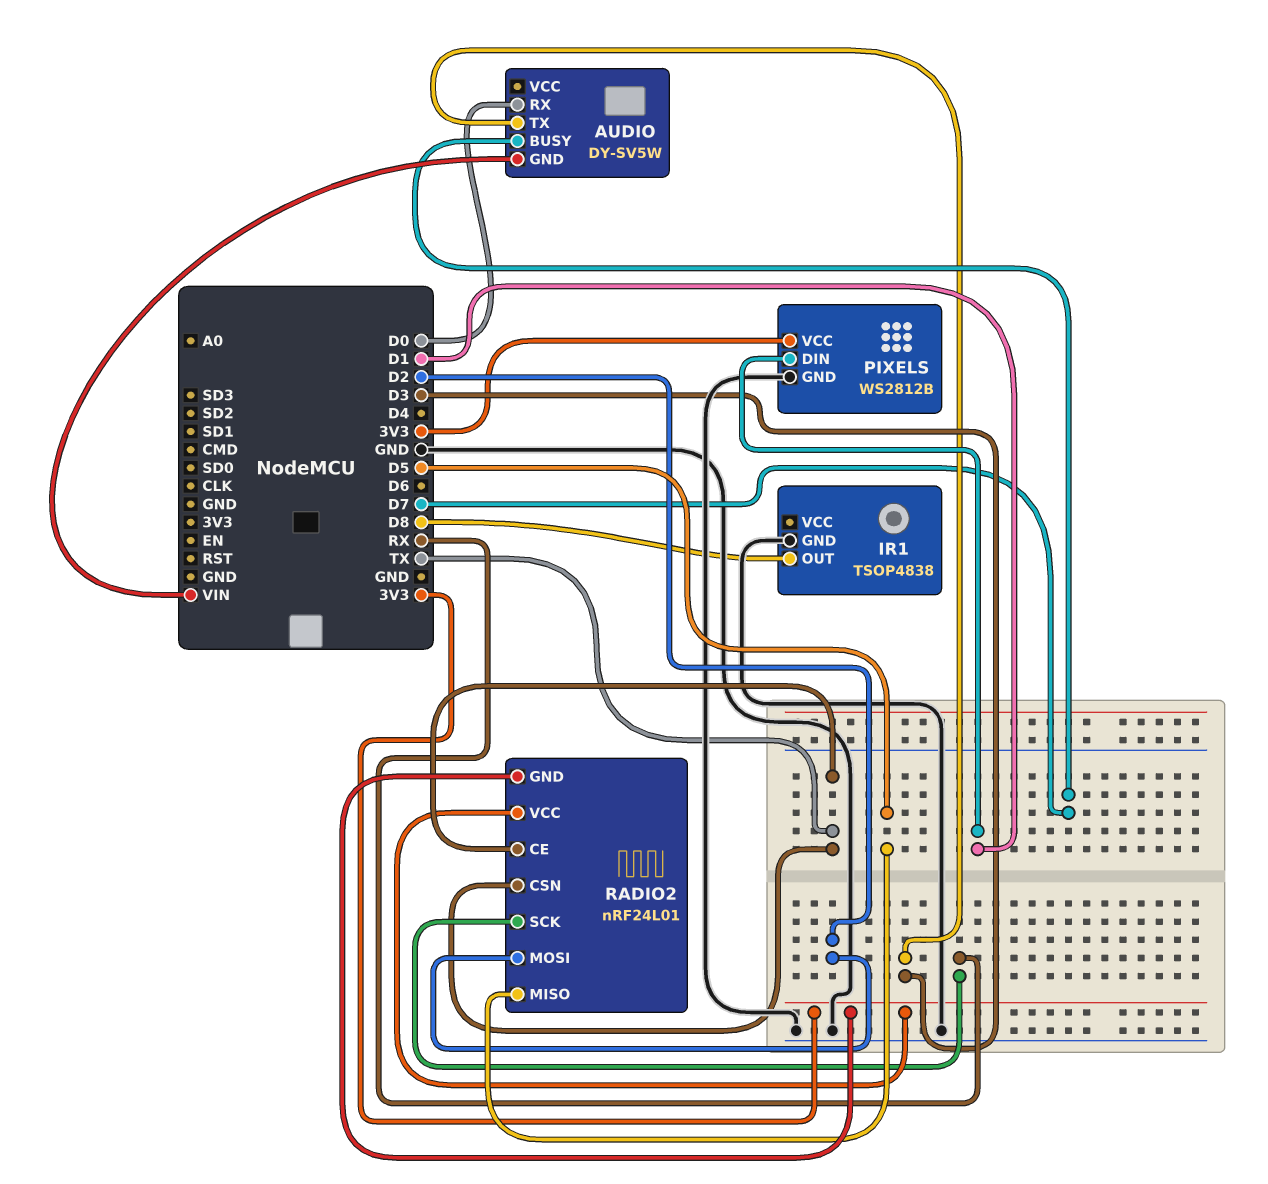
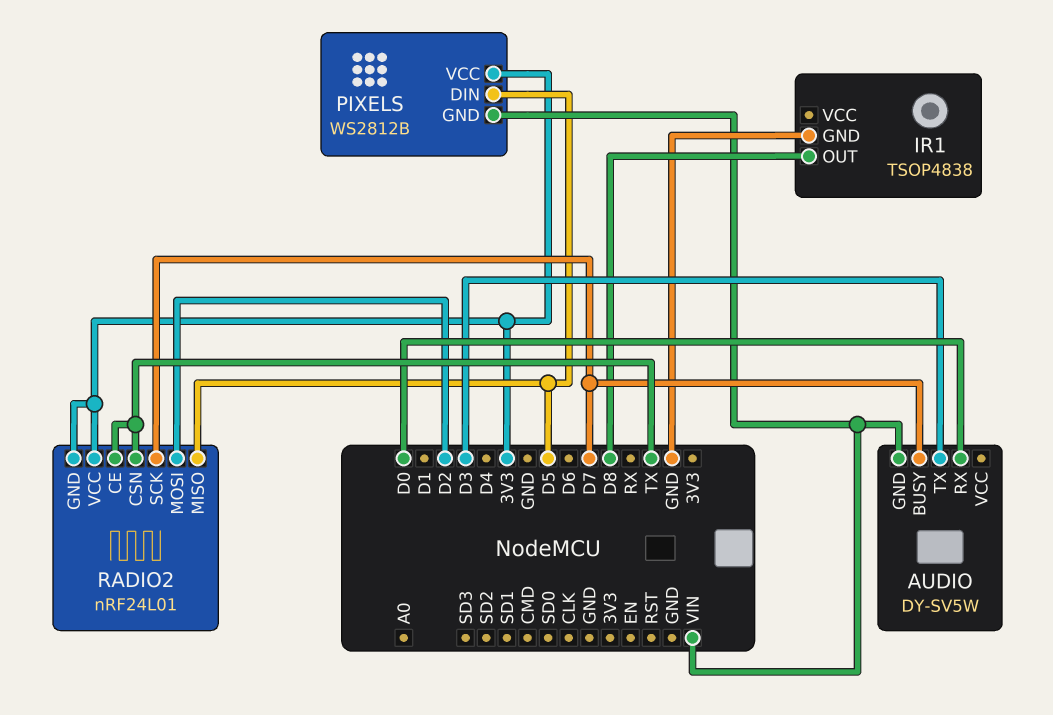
PIXELS pin DIN: D1 -> D5
PIXELS pin GND: GND -> VIN
RADIO2 pin SCK: RX -> D7

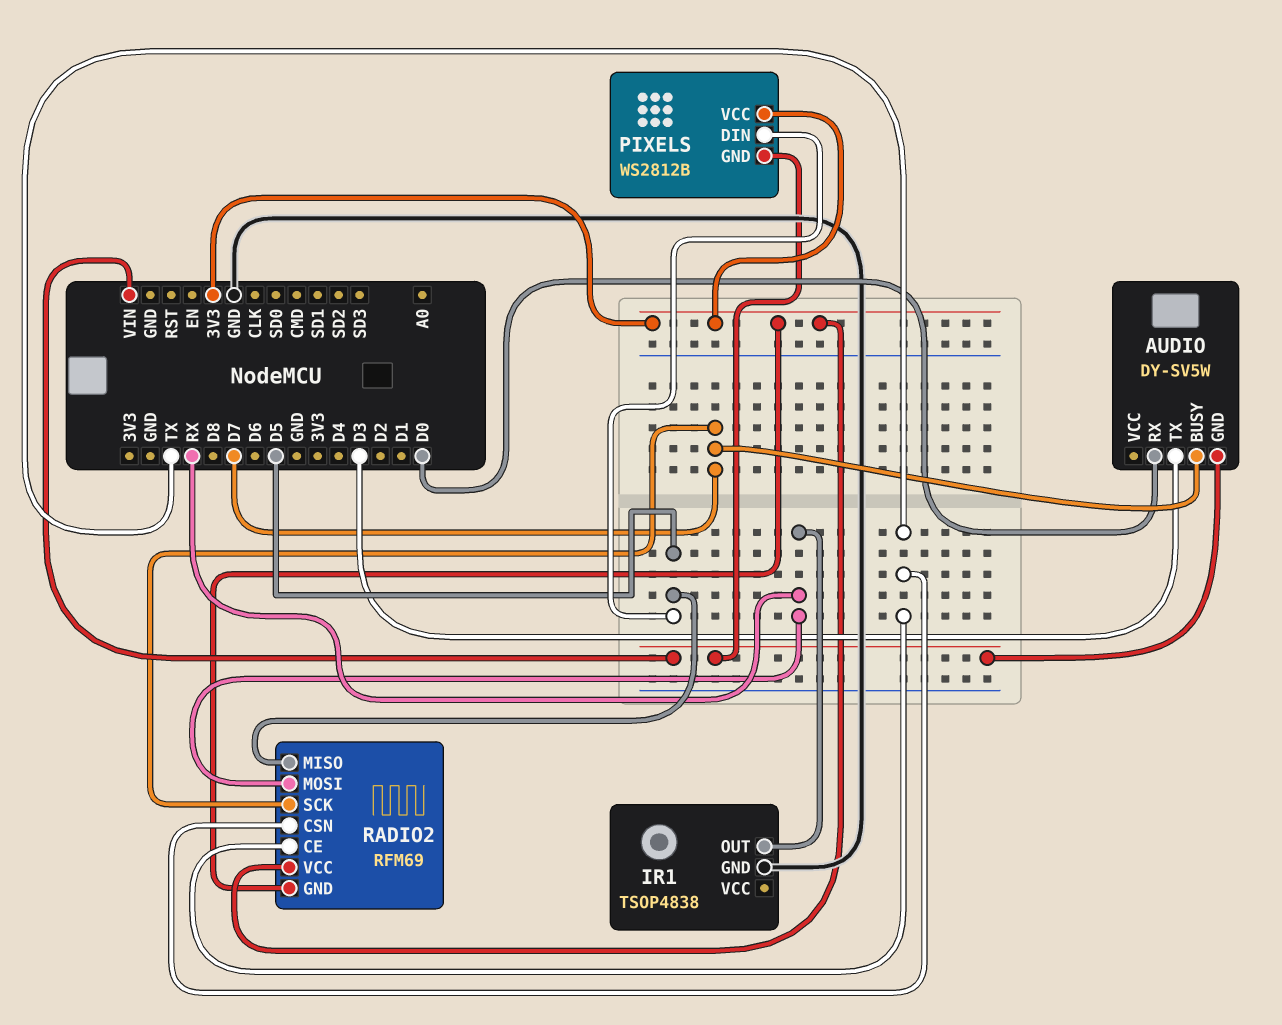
IR1 pin OUT: D8 -> RX
RADIO2: nRF24L01 -> RFM69
RADIO2 pin MOSI: D2 -> RX

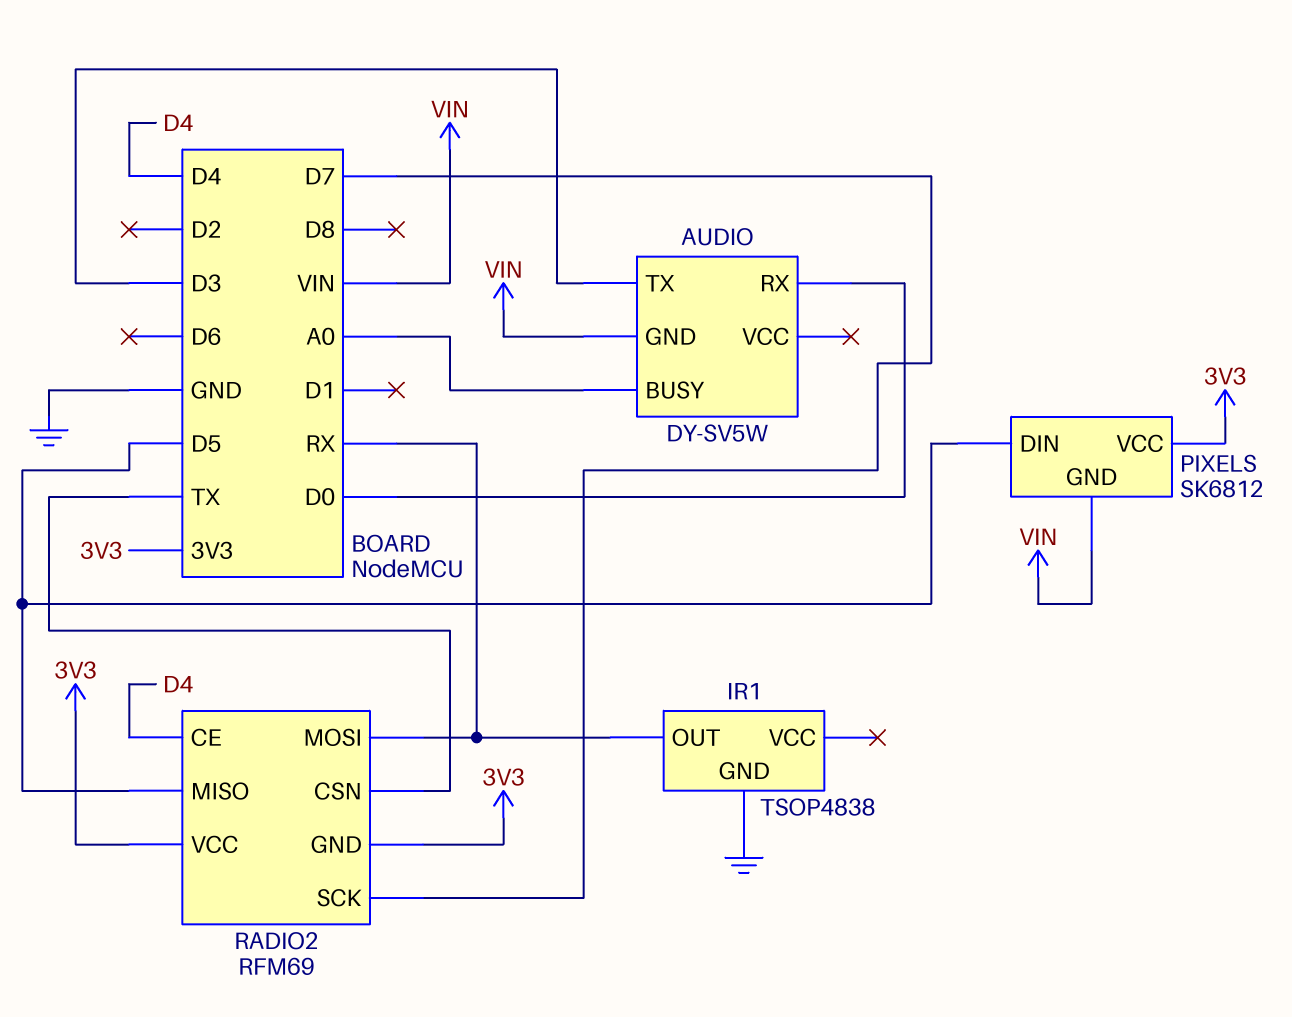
AUDIO pin BUSY: D7 -> A0
PIXELS: WS2812B -> SK6812
RADIO2 pin CE: TX -> D4

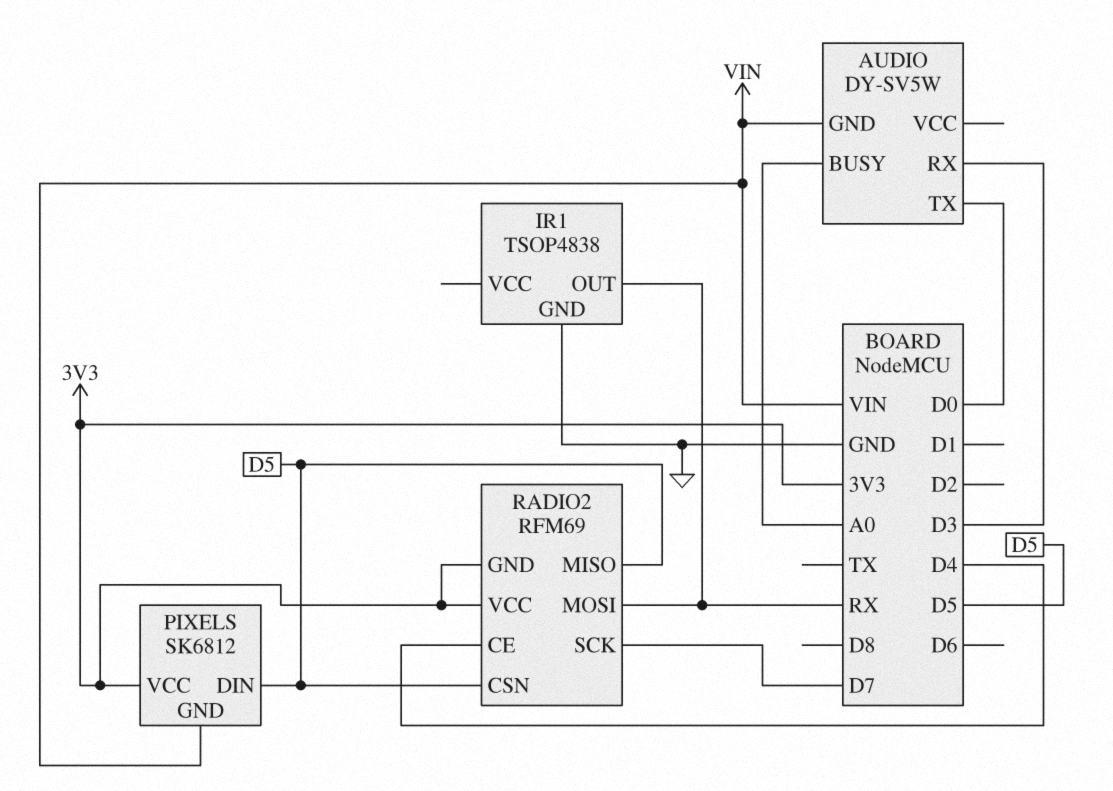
AUDIO pin RX: D0 -> D3
AUDIO pin TX: D3 -> D0
RADIO2 pin CSN: TX -> D5

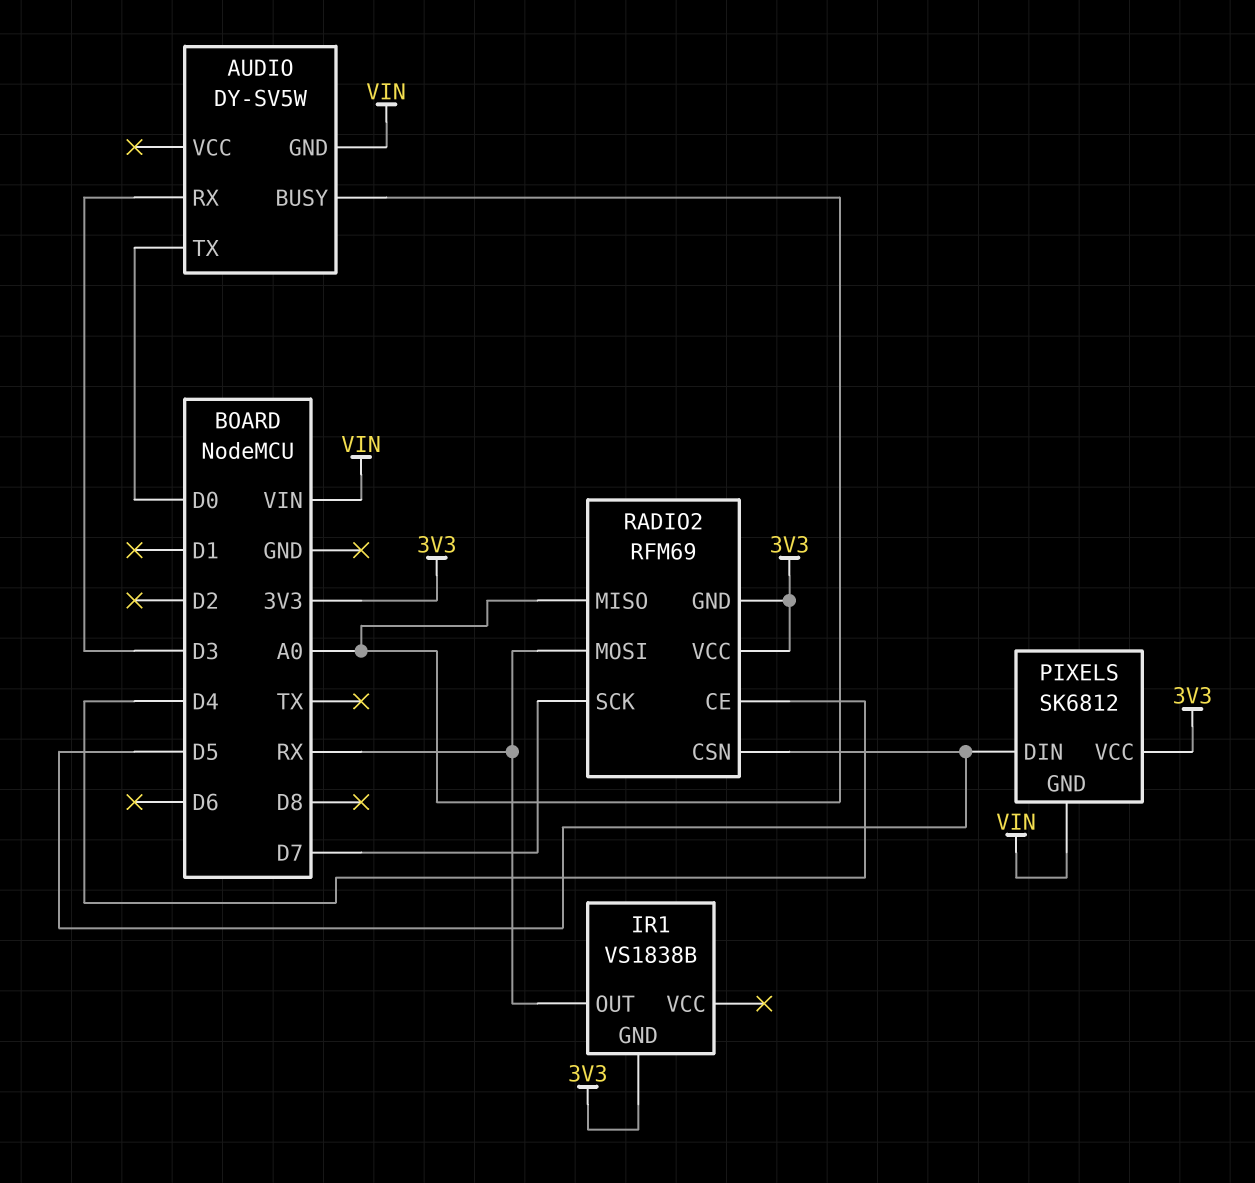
IR1: TSOP4838 -> VS1838B
IR1 pin GND: GND -> 3V3
RADIO2 pin MISO: D5 -> A0

